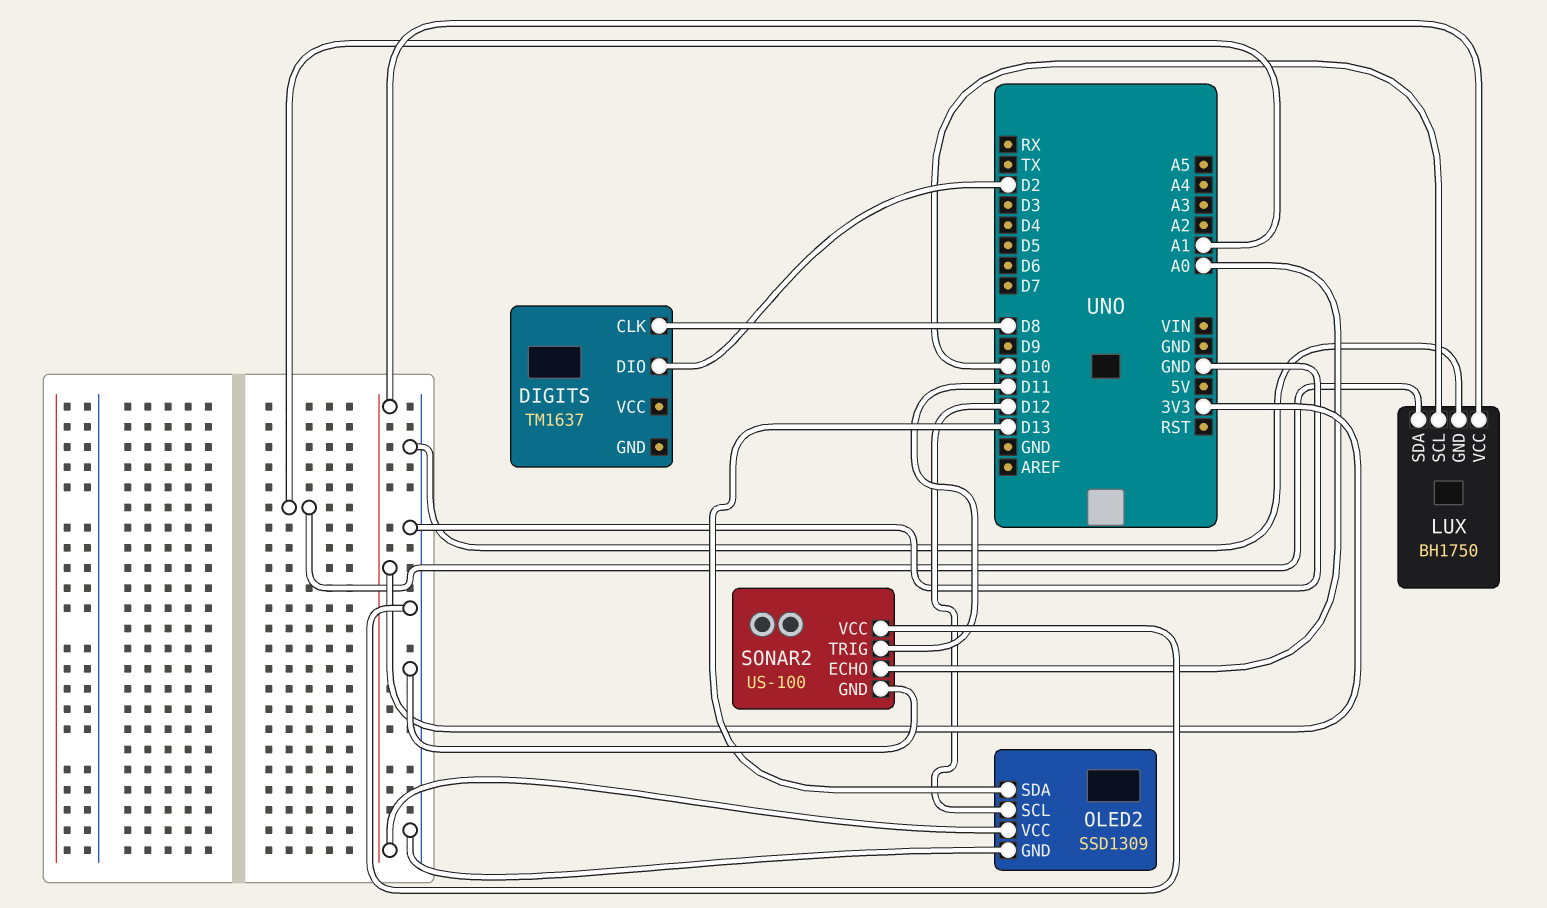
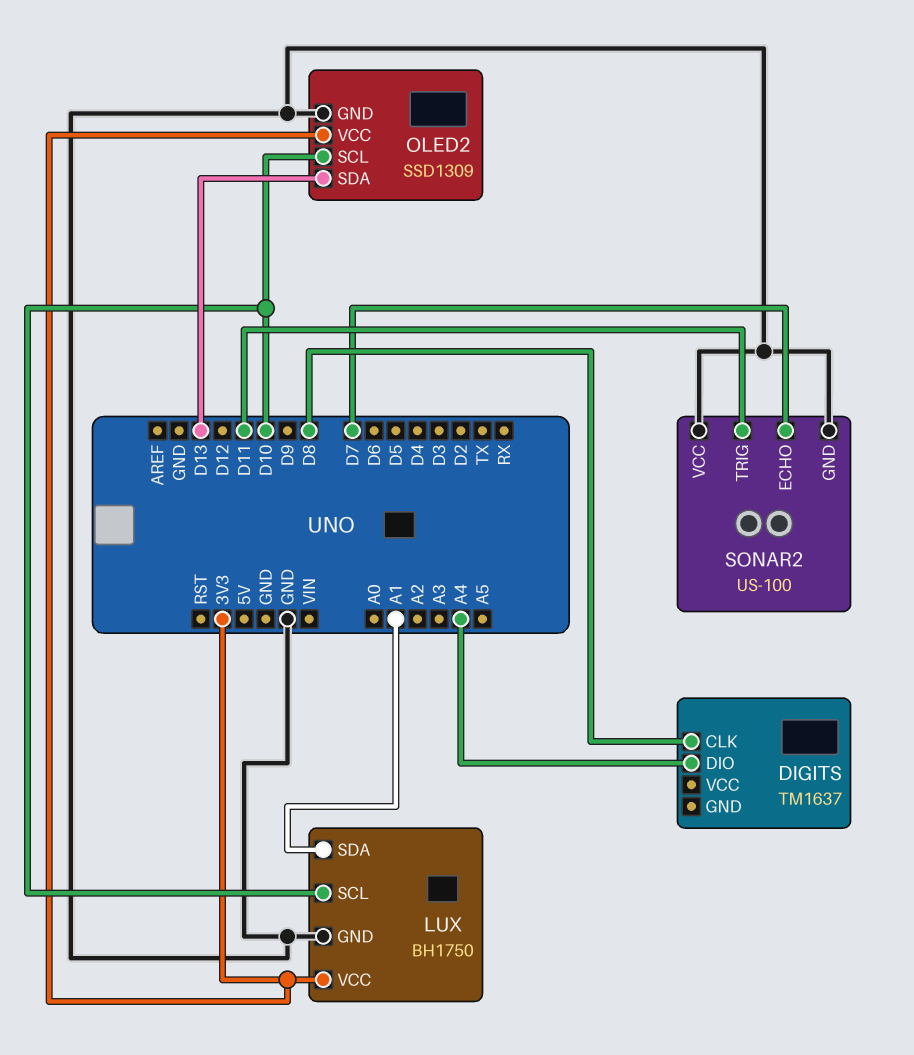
DIGITS pin DIO: D2 -> A4
OLED2 pin SCL: D12 -> D10
SONAR2 pin ECHO: A0 -> D7

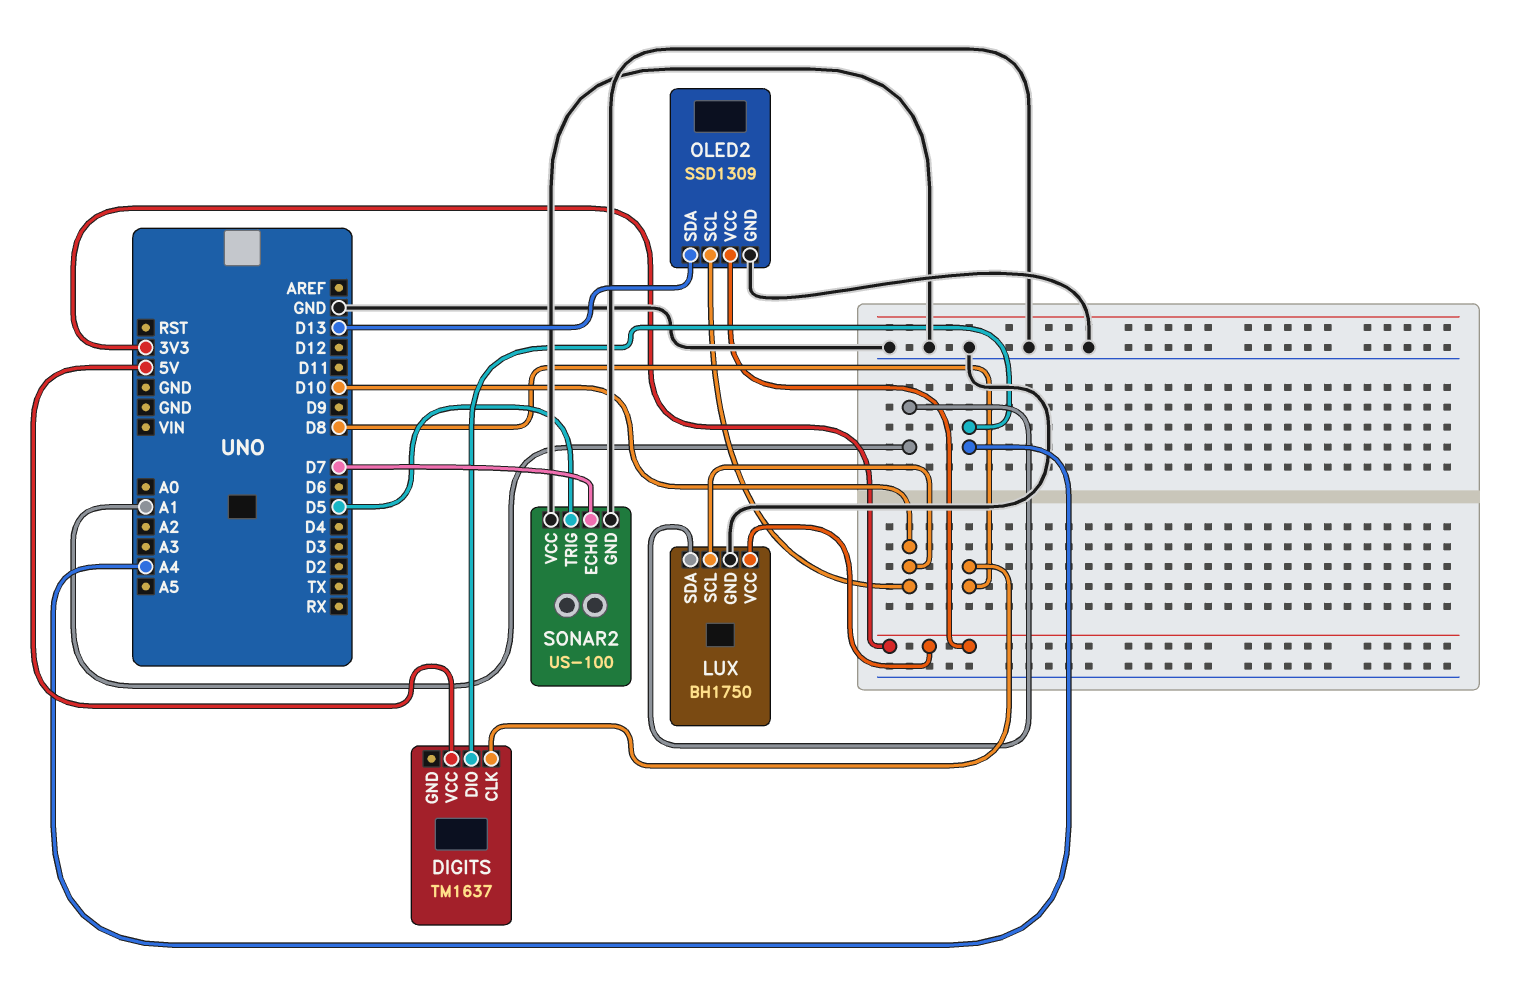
DIGITS pin VCC: none -> 5V
SONAR2 pin TRIG: D11 -> D5

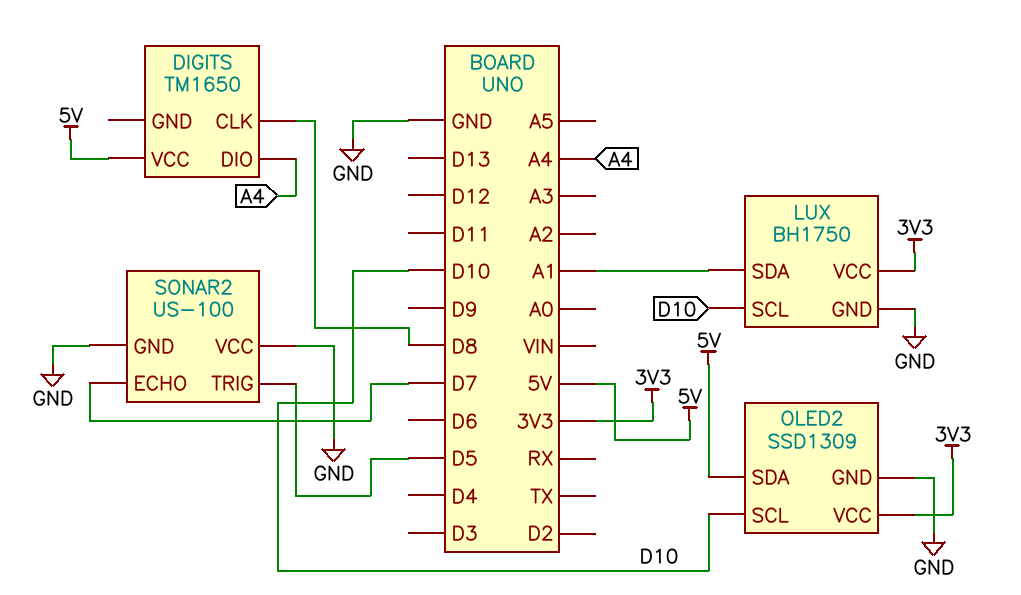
DIGITS: TM1637 -> TM1650
OLED2 pin SDA: D13 -> 5V

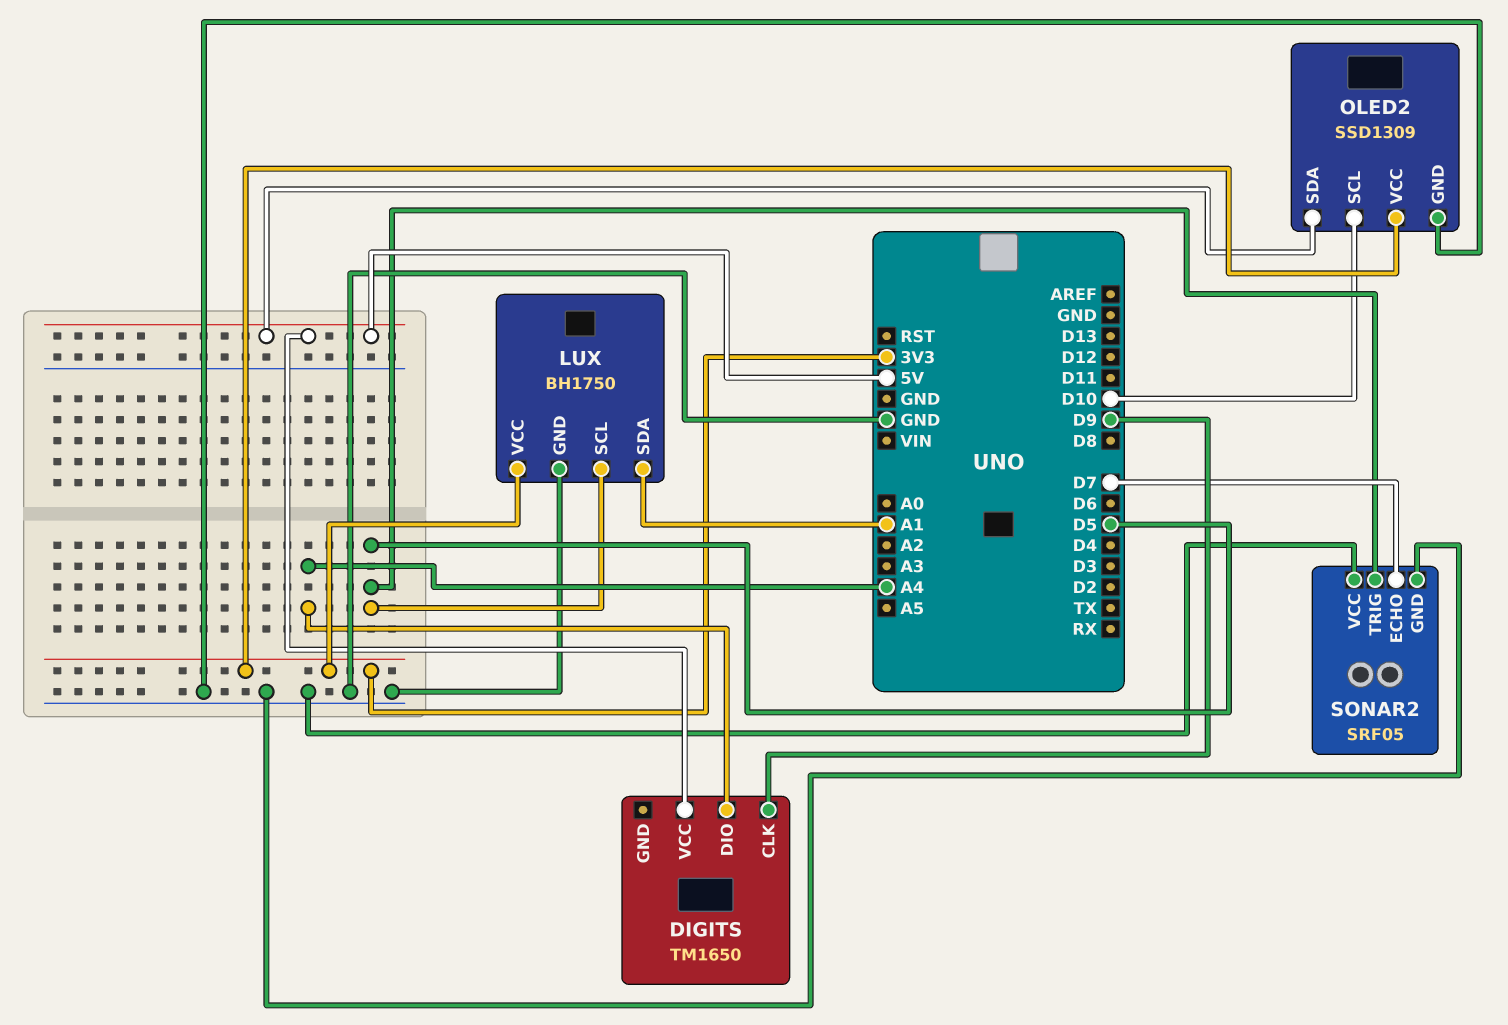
DIGITS pin CLK: D8 -> D9
LUX pin SCL: D10 -> D5
SONAR2: US-100 -> SRF05

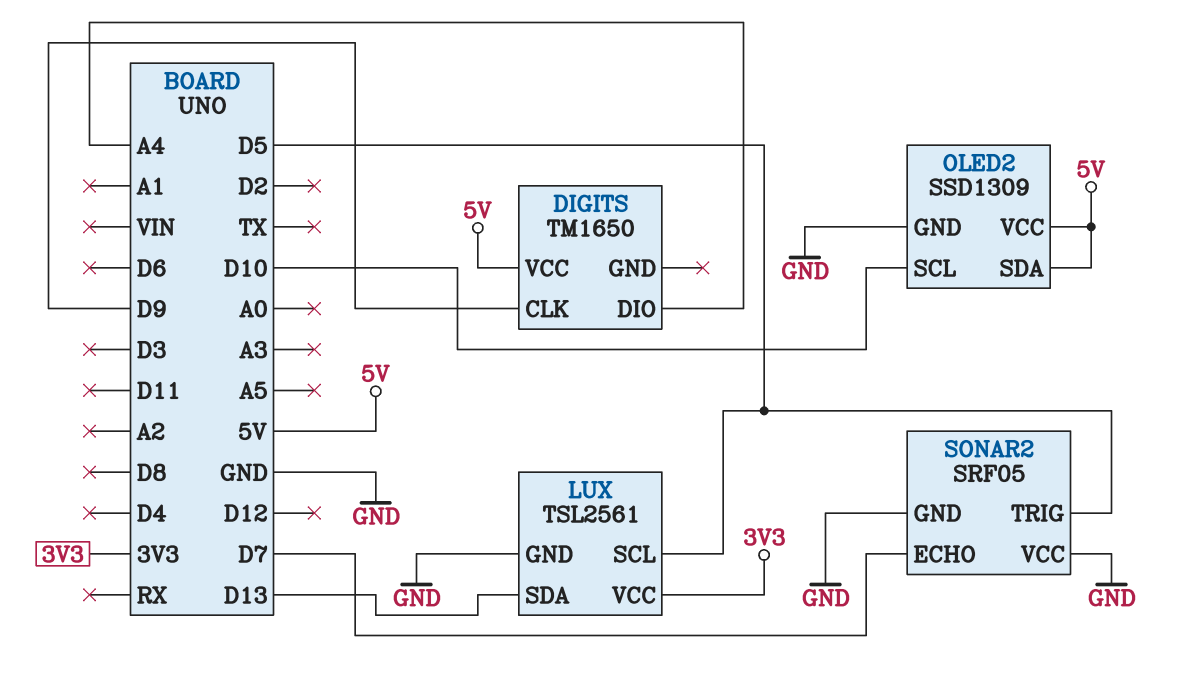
LUX: BH1750 -> TSL2561
LUX pin SDA: A1 -> D13
OLED2 pin VCC: 3V3 -> 5V

